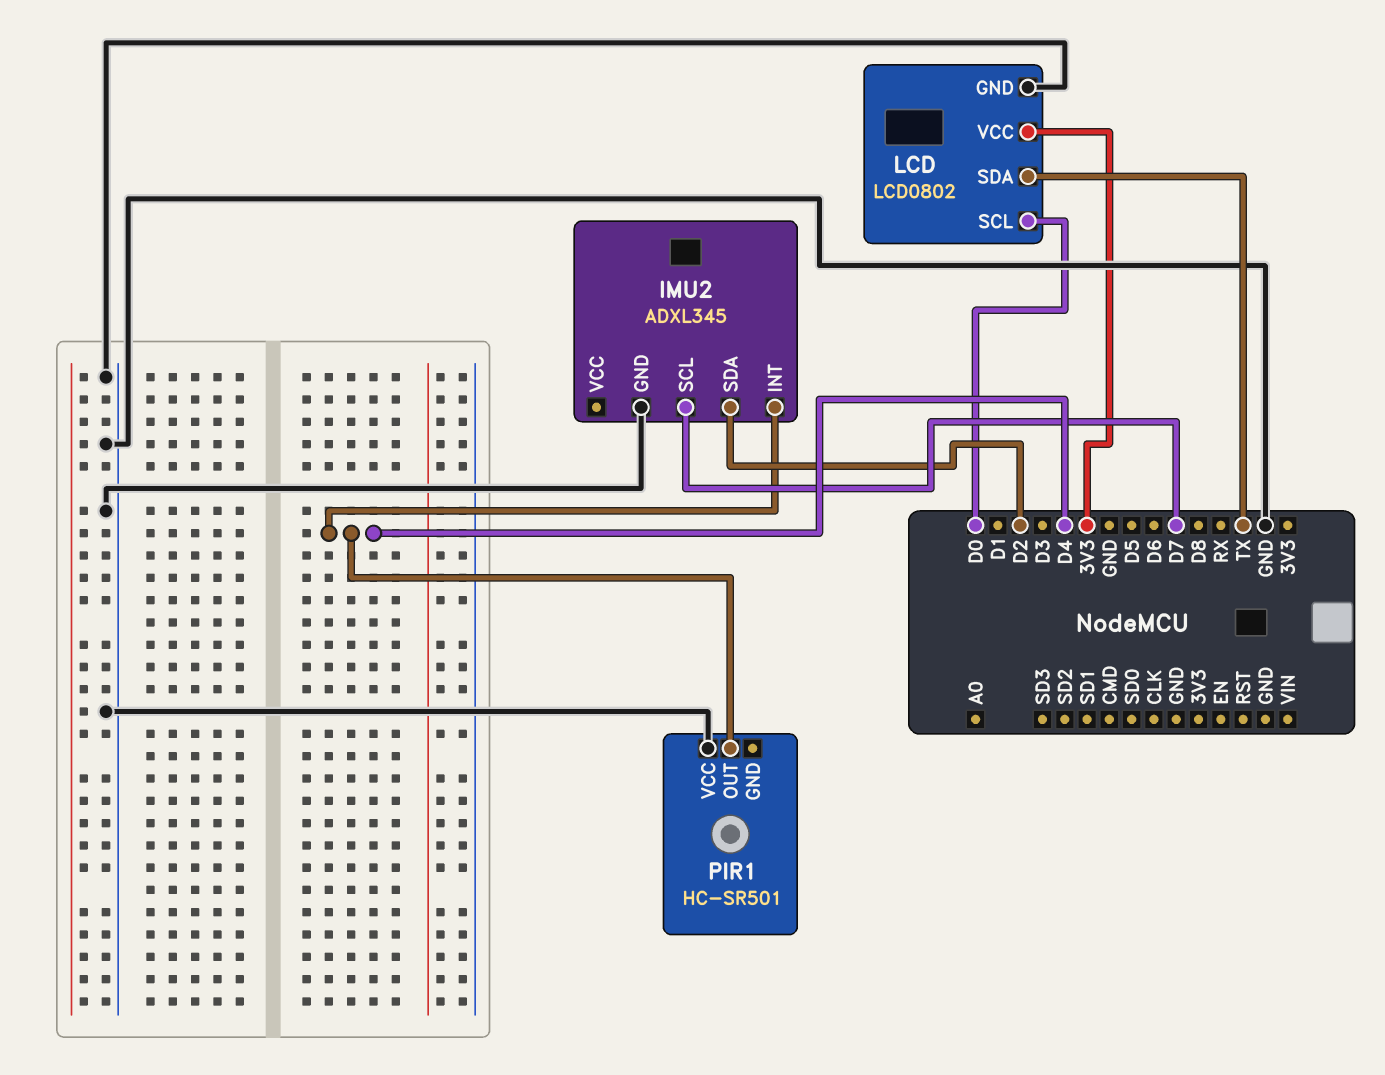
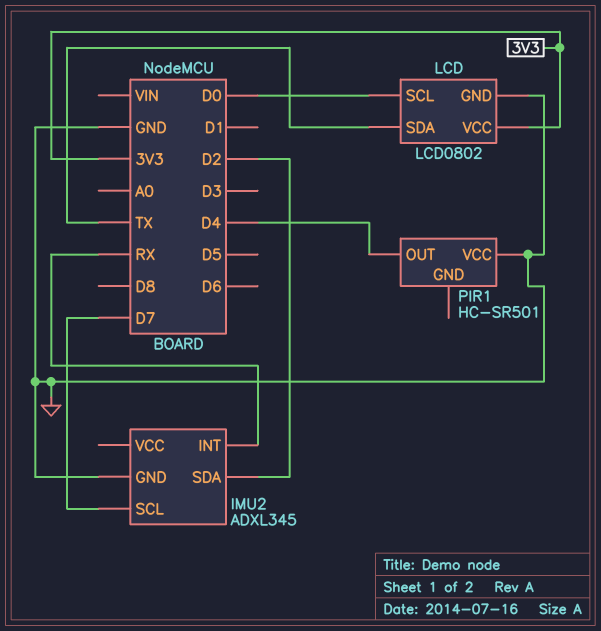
IMU2 pin INT: D4 -> RX

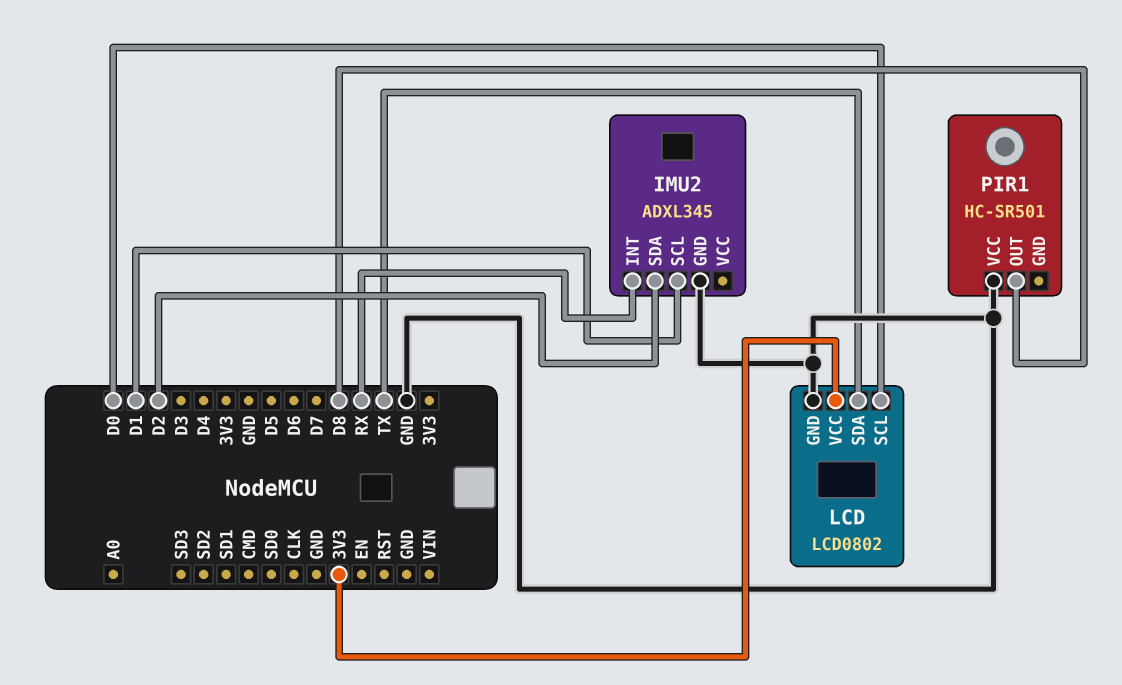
IMU2 pin SCL: D7 -> D1
PIR1 pin OUT: D4 -> D8

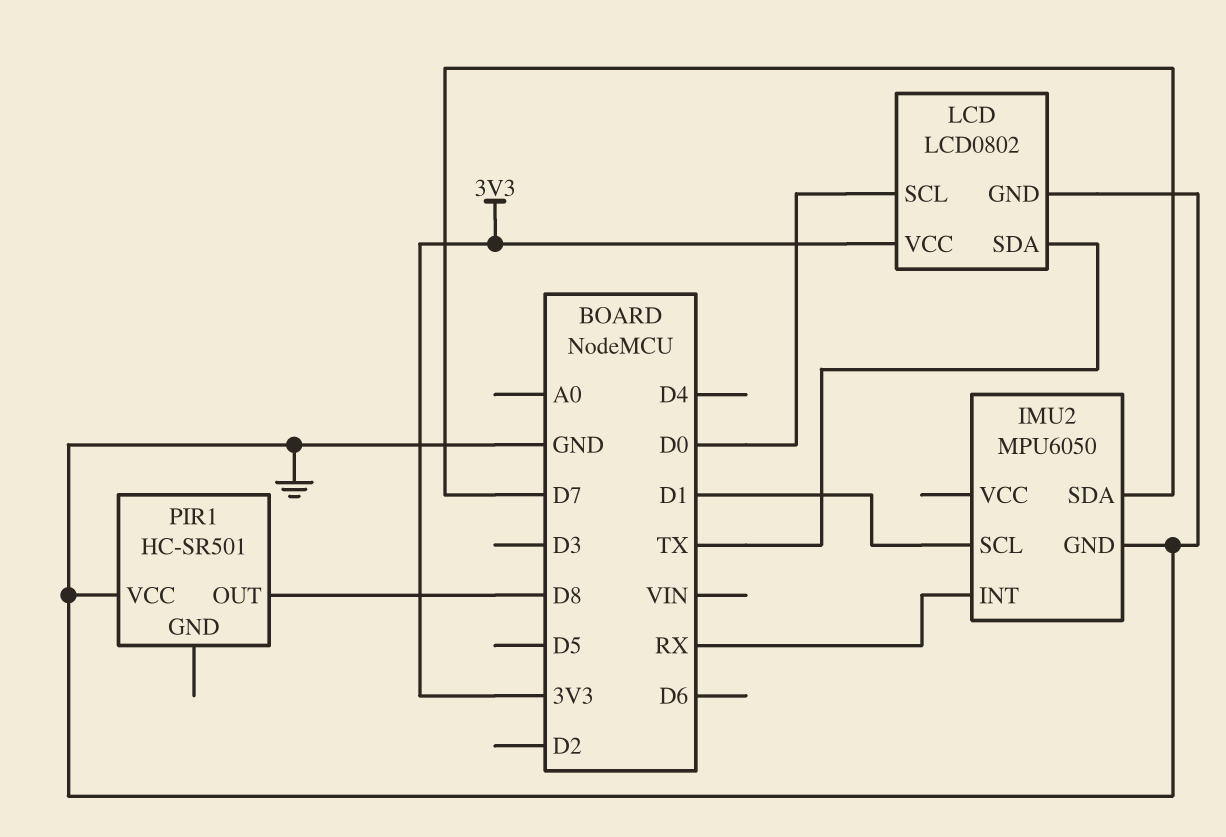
IMU2: ADXL345 -> MPU6050
IMU2 pin SDA: D2 -> D7

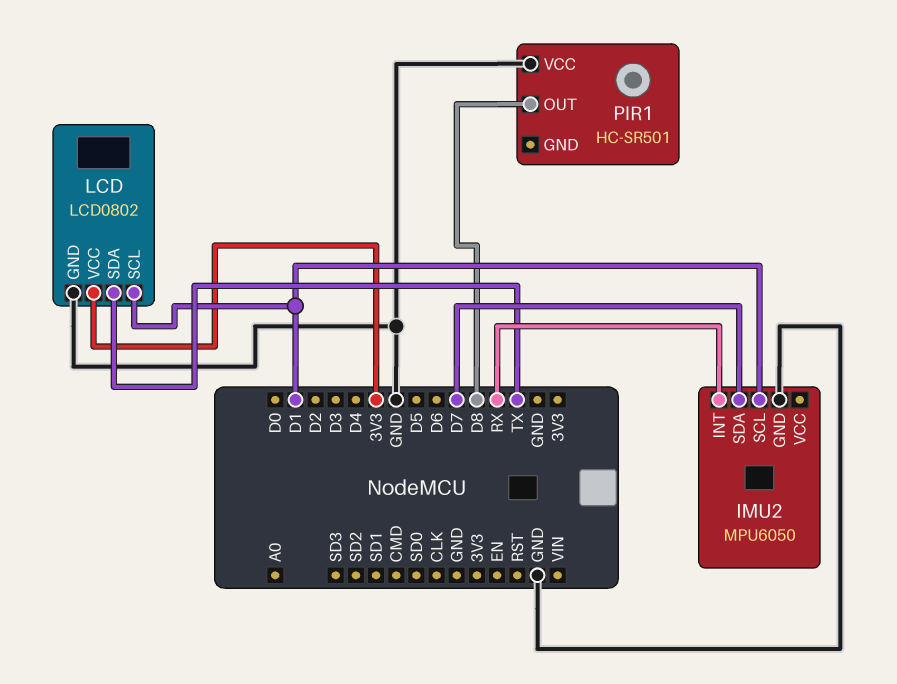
LCD pin SCL: D0 -> D1

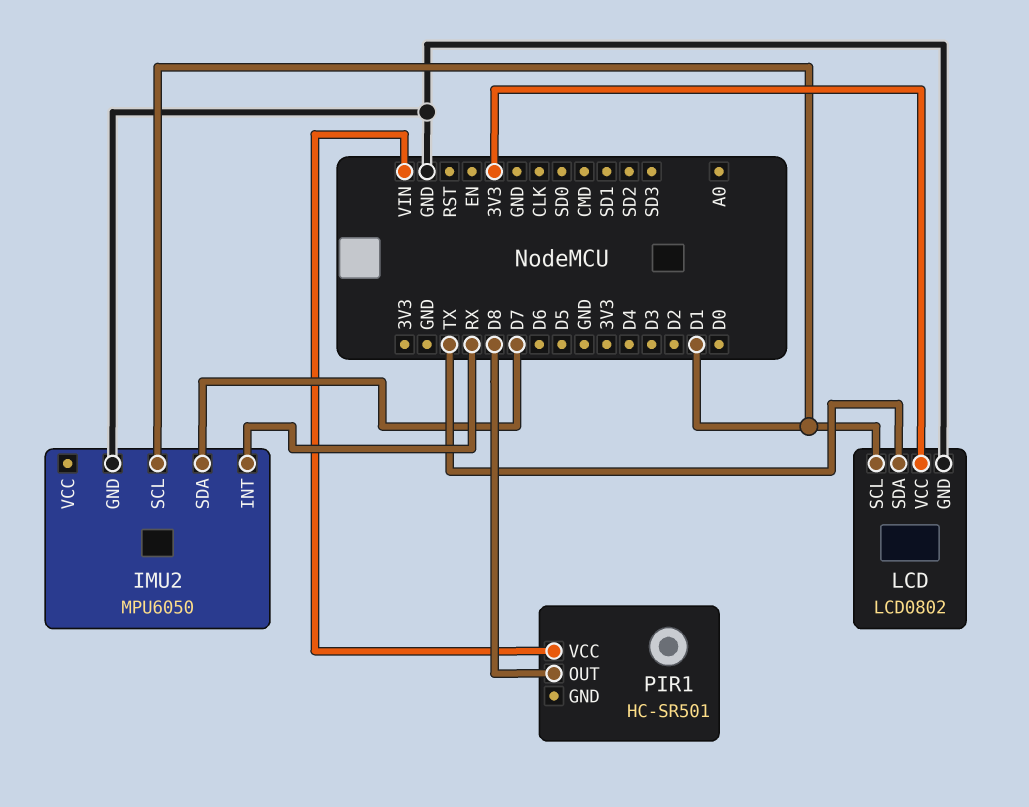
PIR1 pin VCC: GND -> VIN

